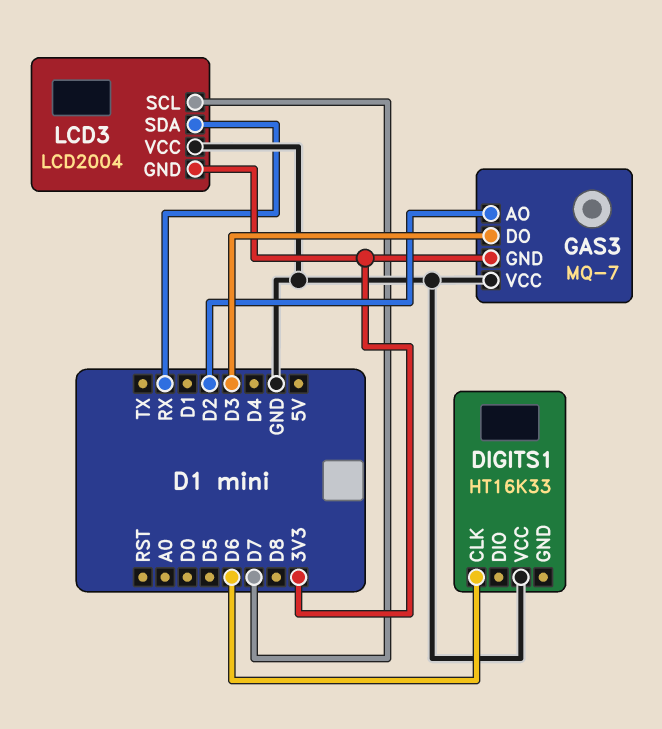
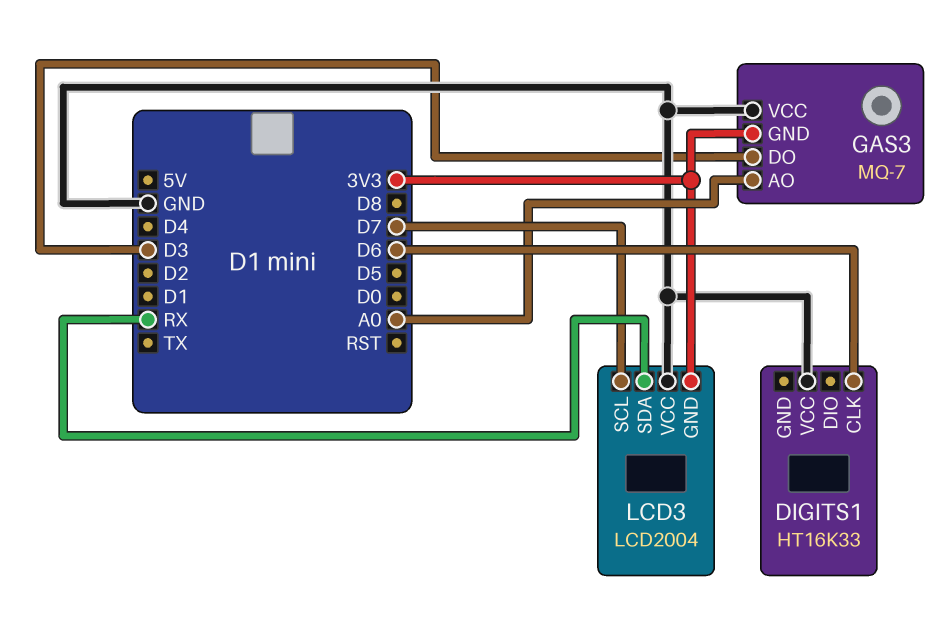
GAS3 pin AO: D2 -> A0

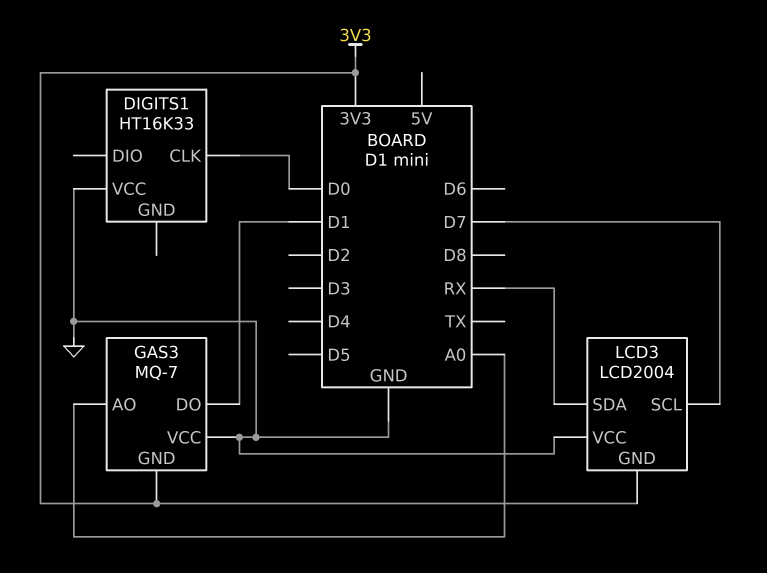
DIGITS1 pin CLK: D6 -> D0
GAS3 pin DO: D3 -> D1

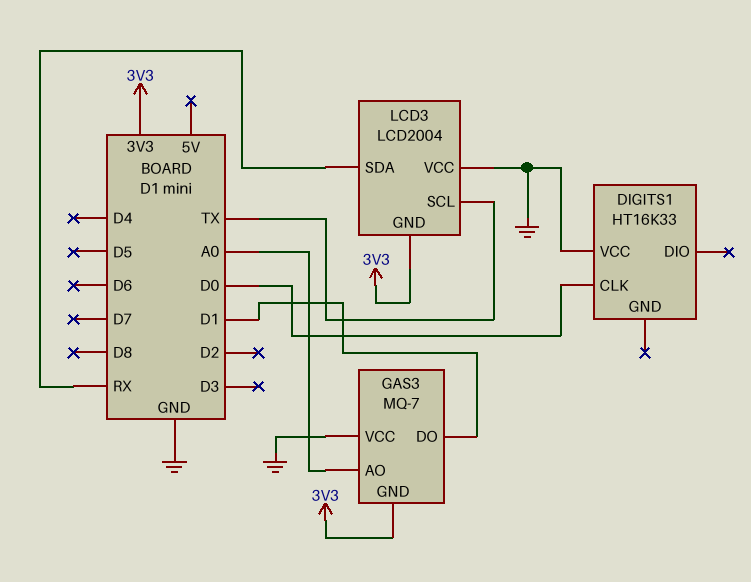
LCD3 pin SCL: D7 -> TX

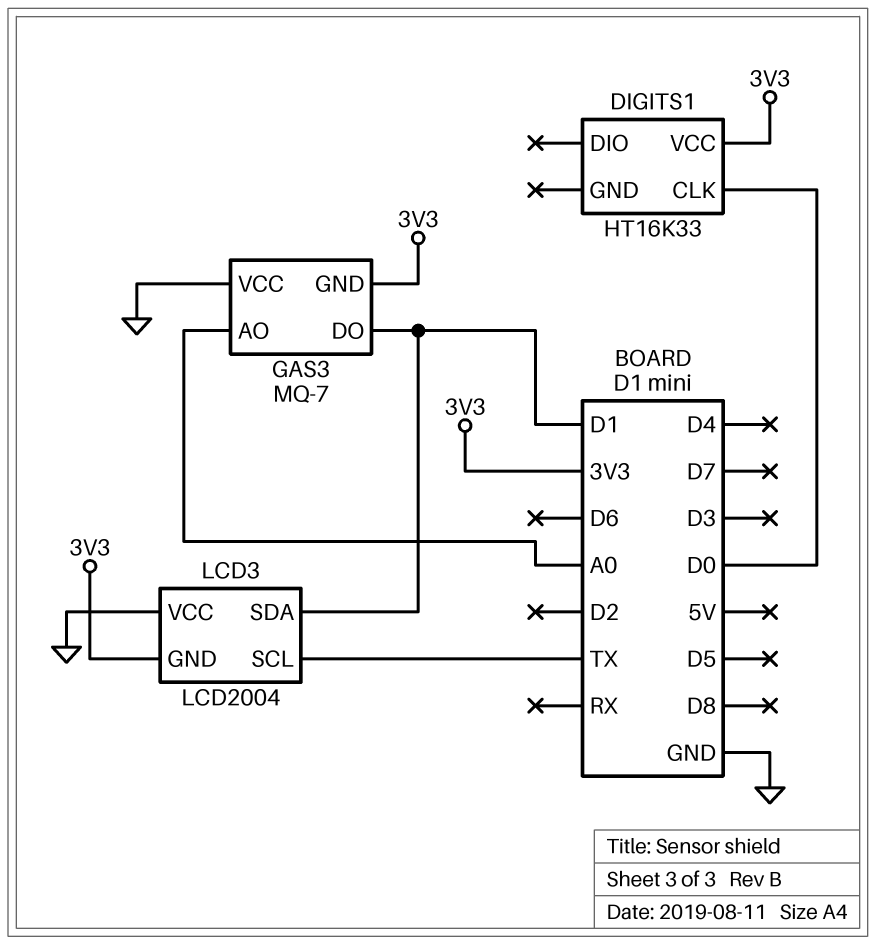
DIGITS1 pin VCC: GND -> 3V3
LCD3 pin SDA: RX -> D1

